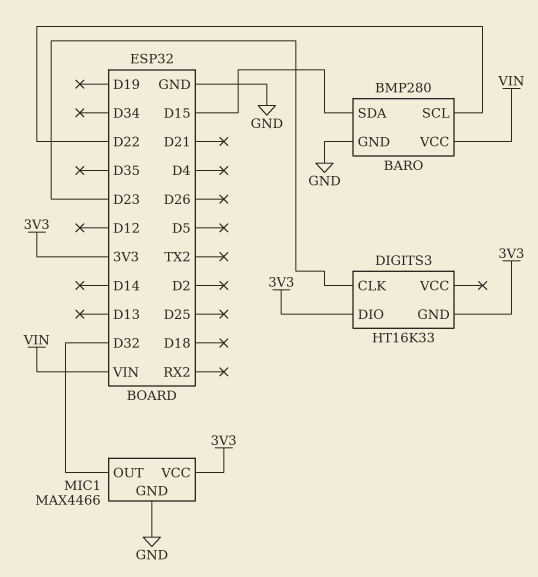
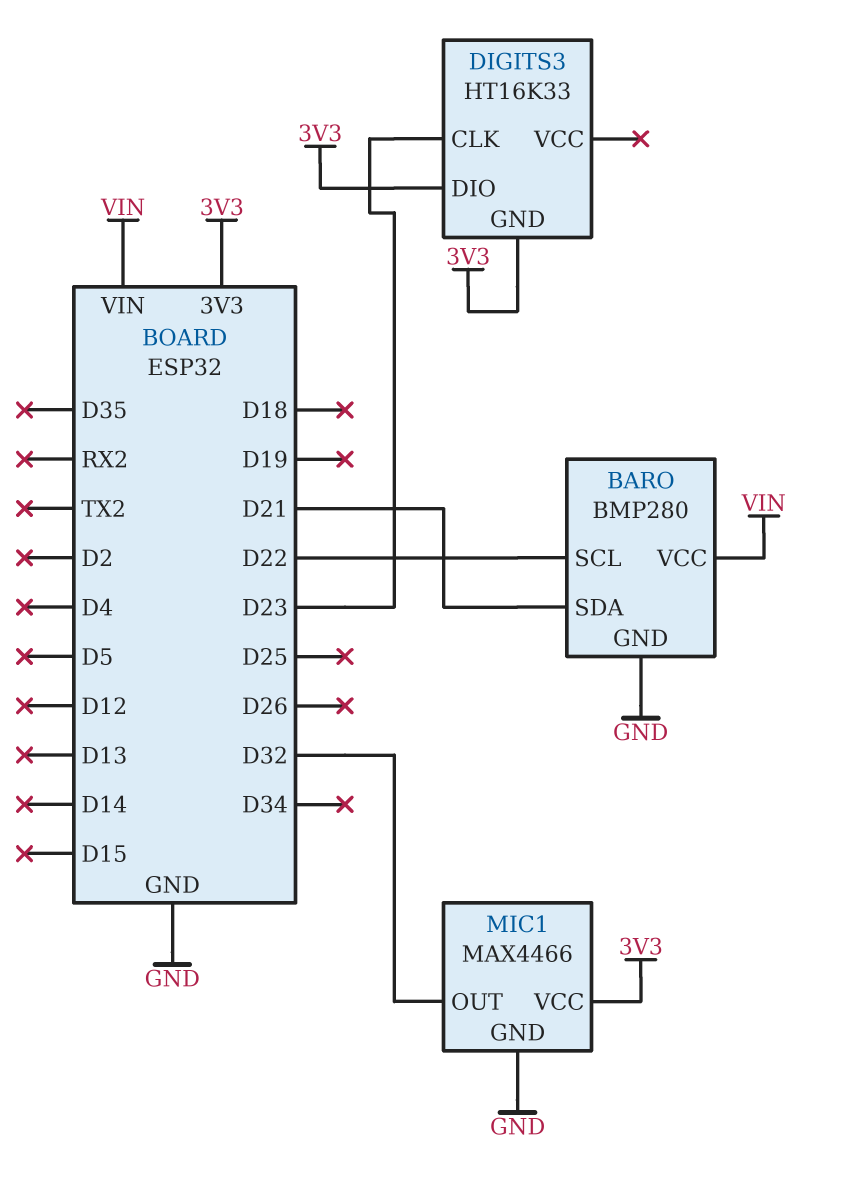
BARO pin SDA: D15 -> D21

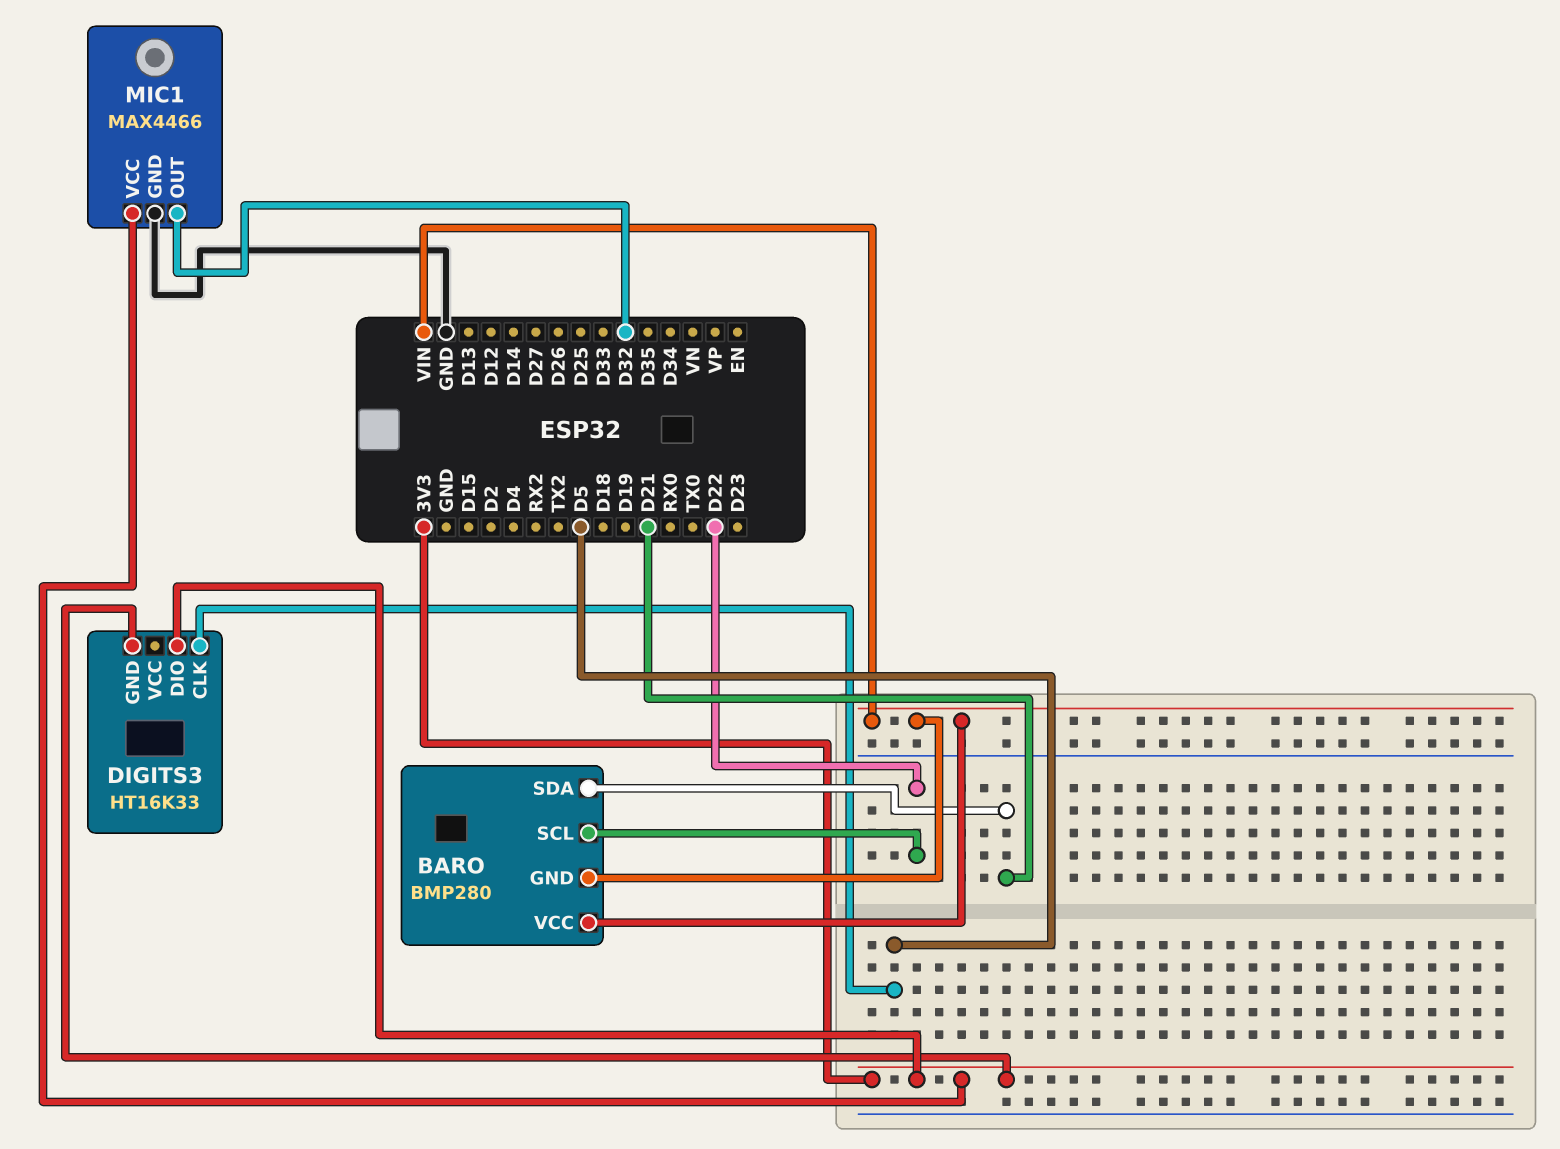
BARO pin GND: GND -> VIN
DIGITS3 pin CLK: D23 -> D5

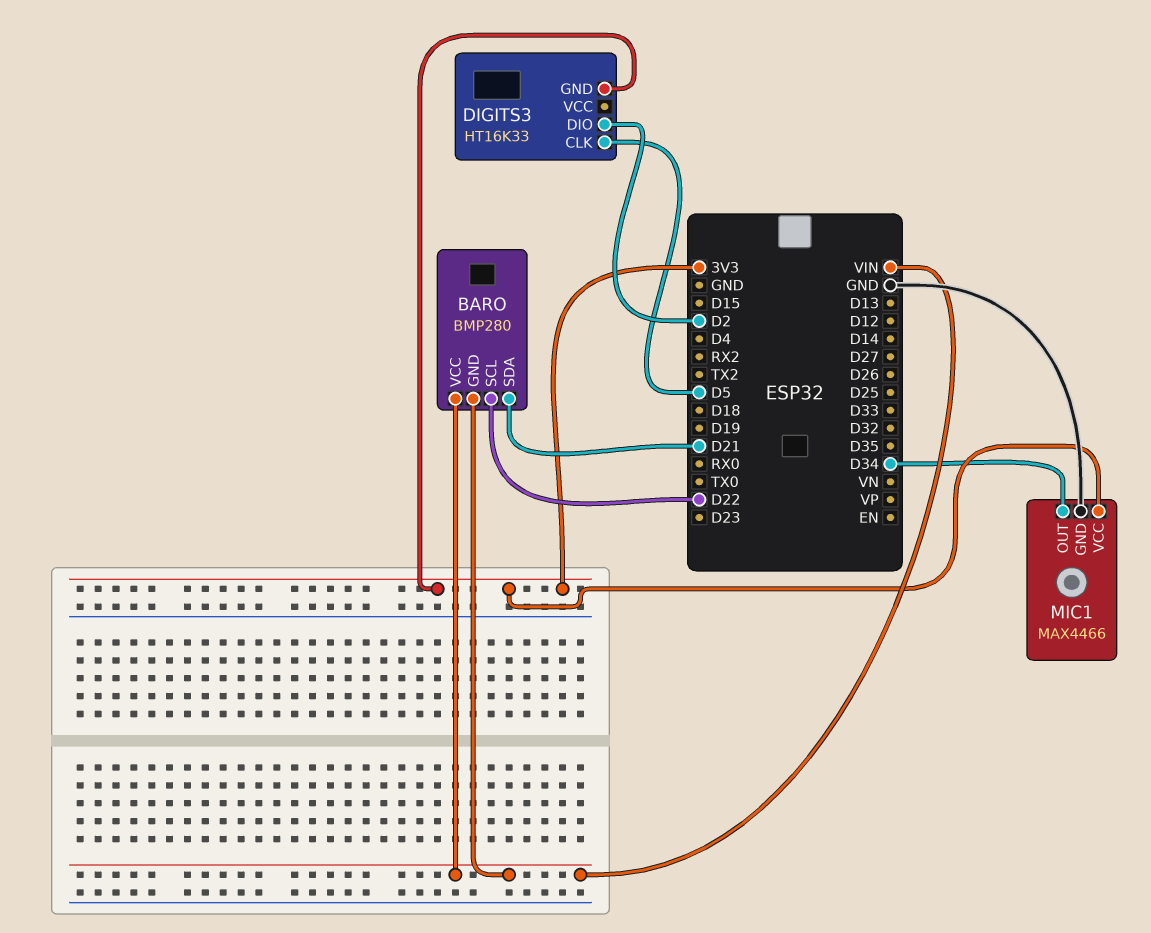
DIGITS3 pin DIO: 3V3 -> D2
MIC1 pin OUT: D32 -> D34

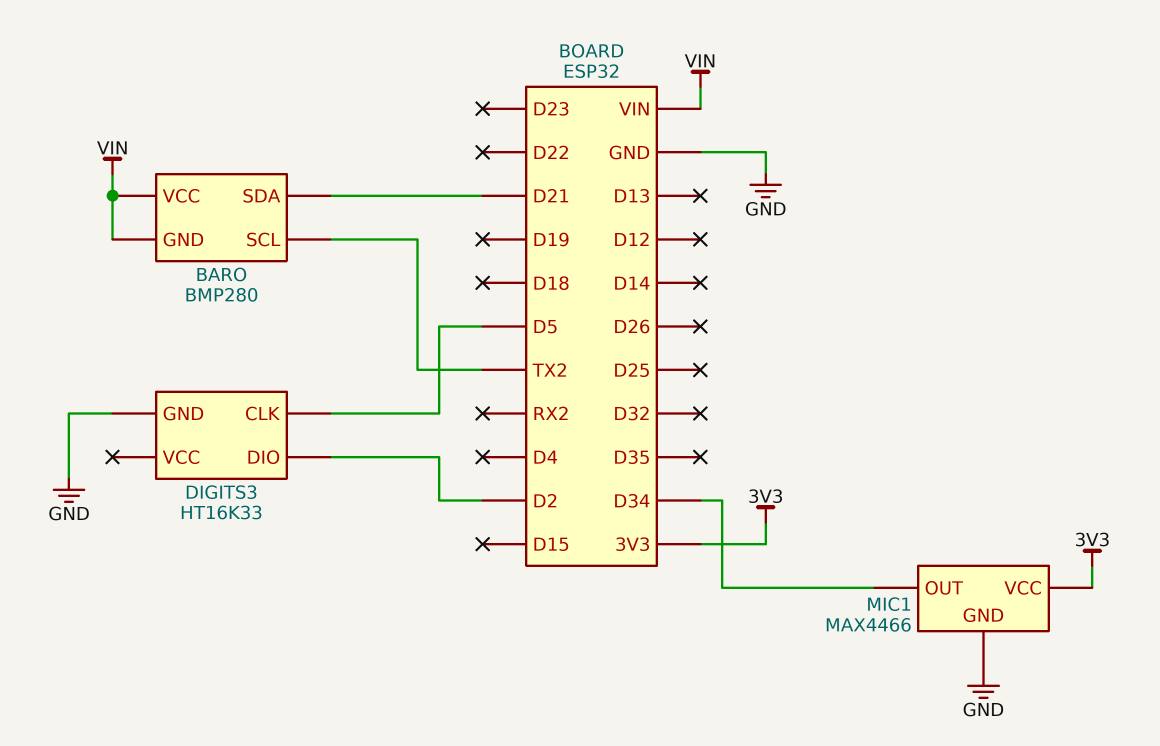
BARO pin SCL: D22 -> TX2
DIGITS3 pin GND: 3V3 -> GND

